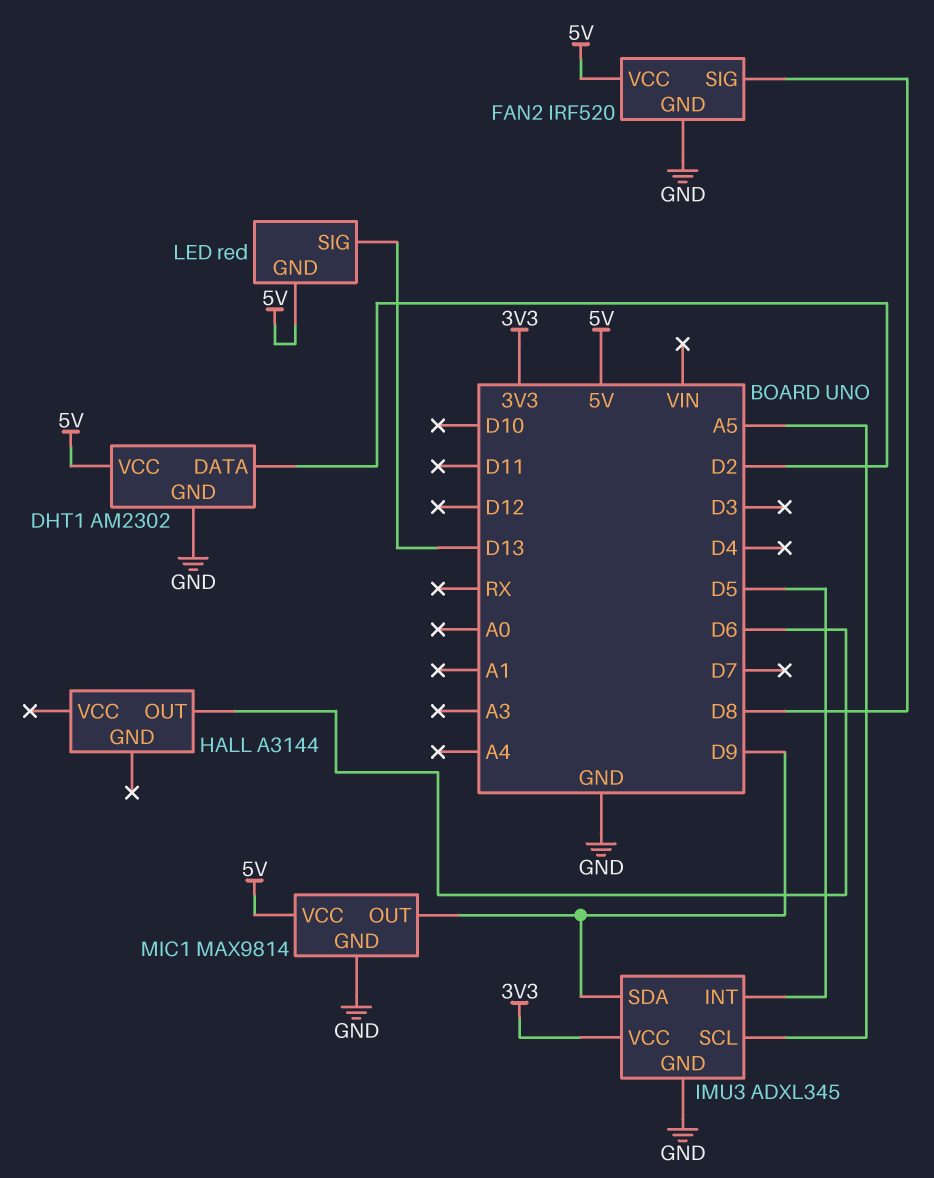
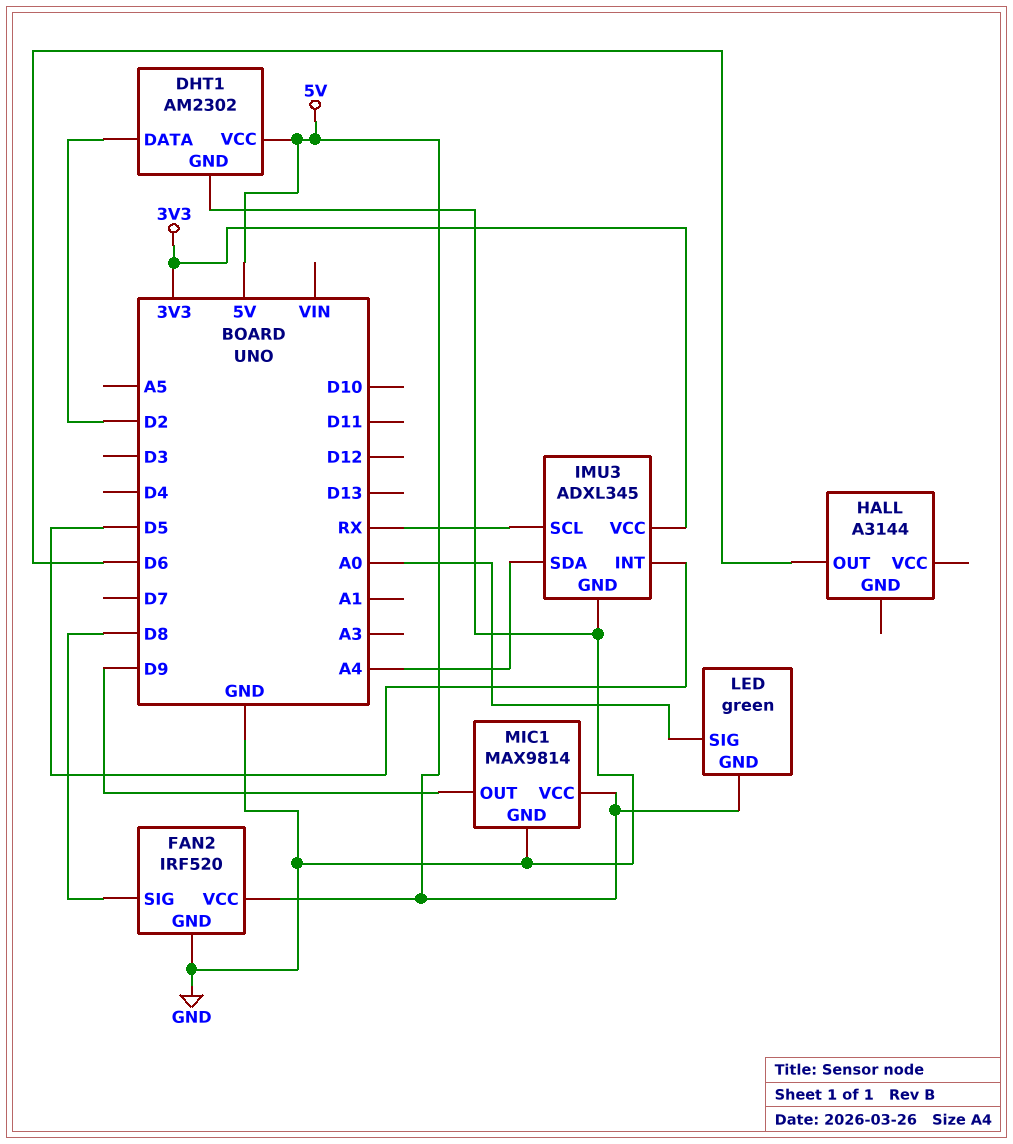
IMU3 pin SCL: A5 -> RX
IMU3 pin SDA: D9 -> A4
LED: red -> green
LED pin SIG: D13 -> A0

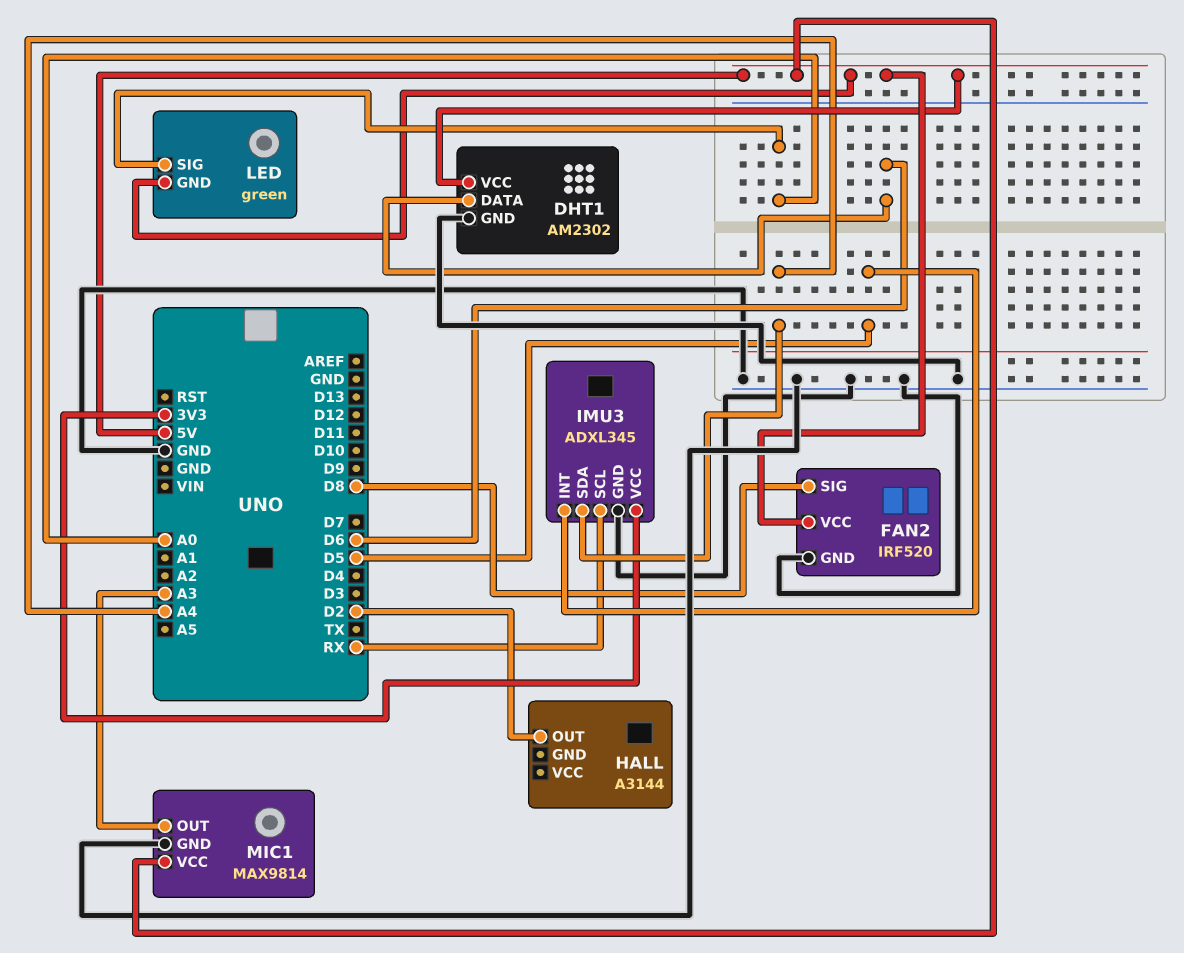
DHT1 pin DATA: D2 -> D6
HALL pin OUT: D6 -> D2
MIC1 pin OUT: D9 -> A3

